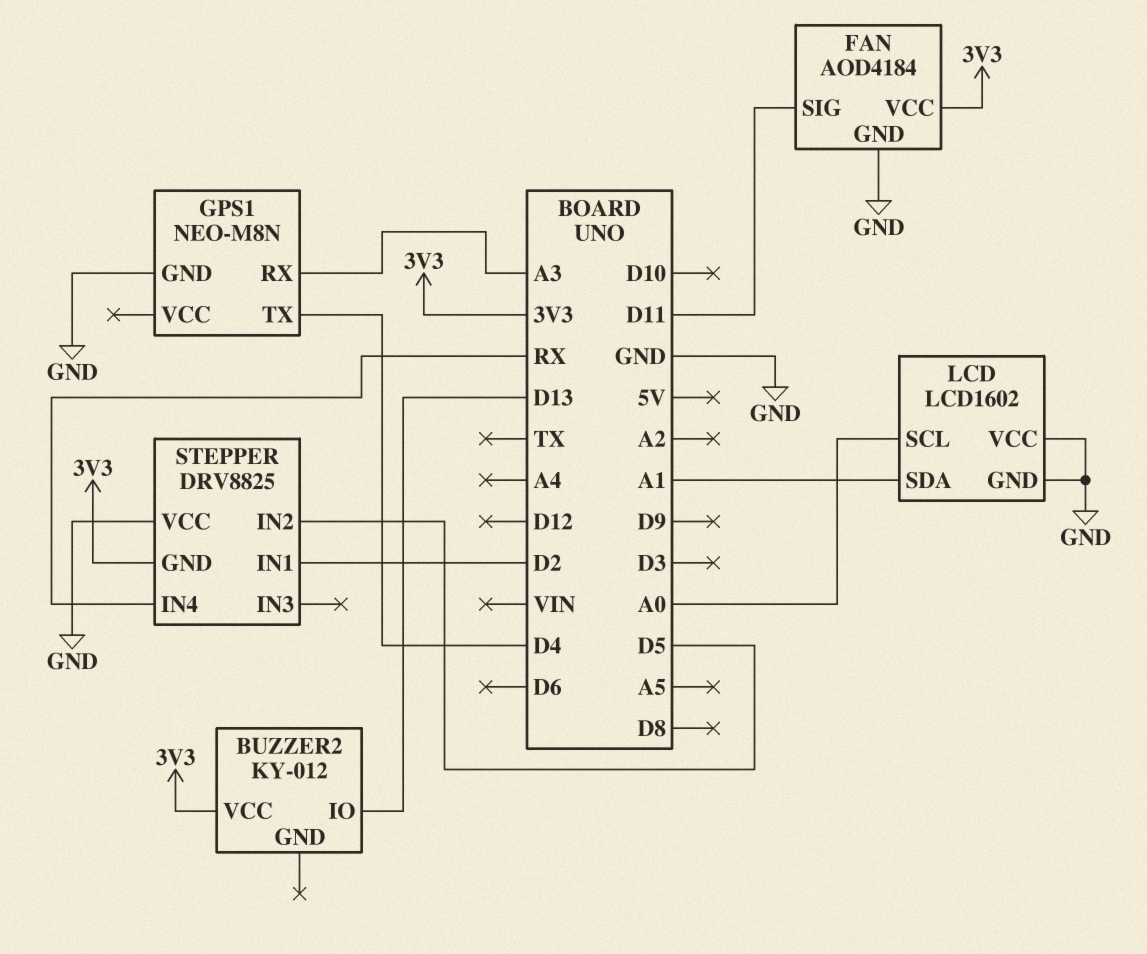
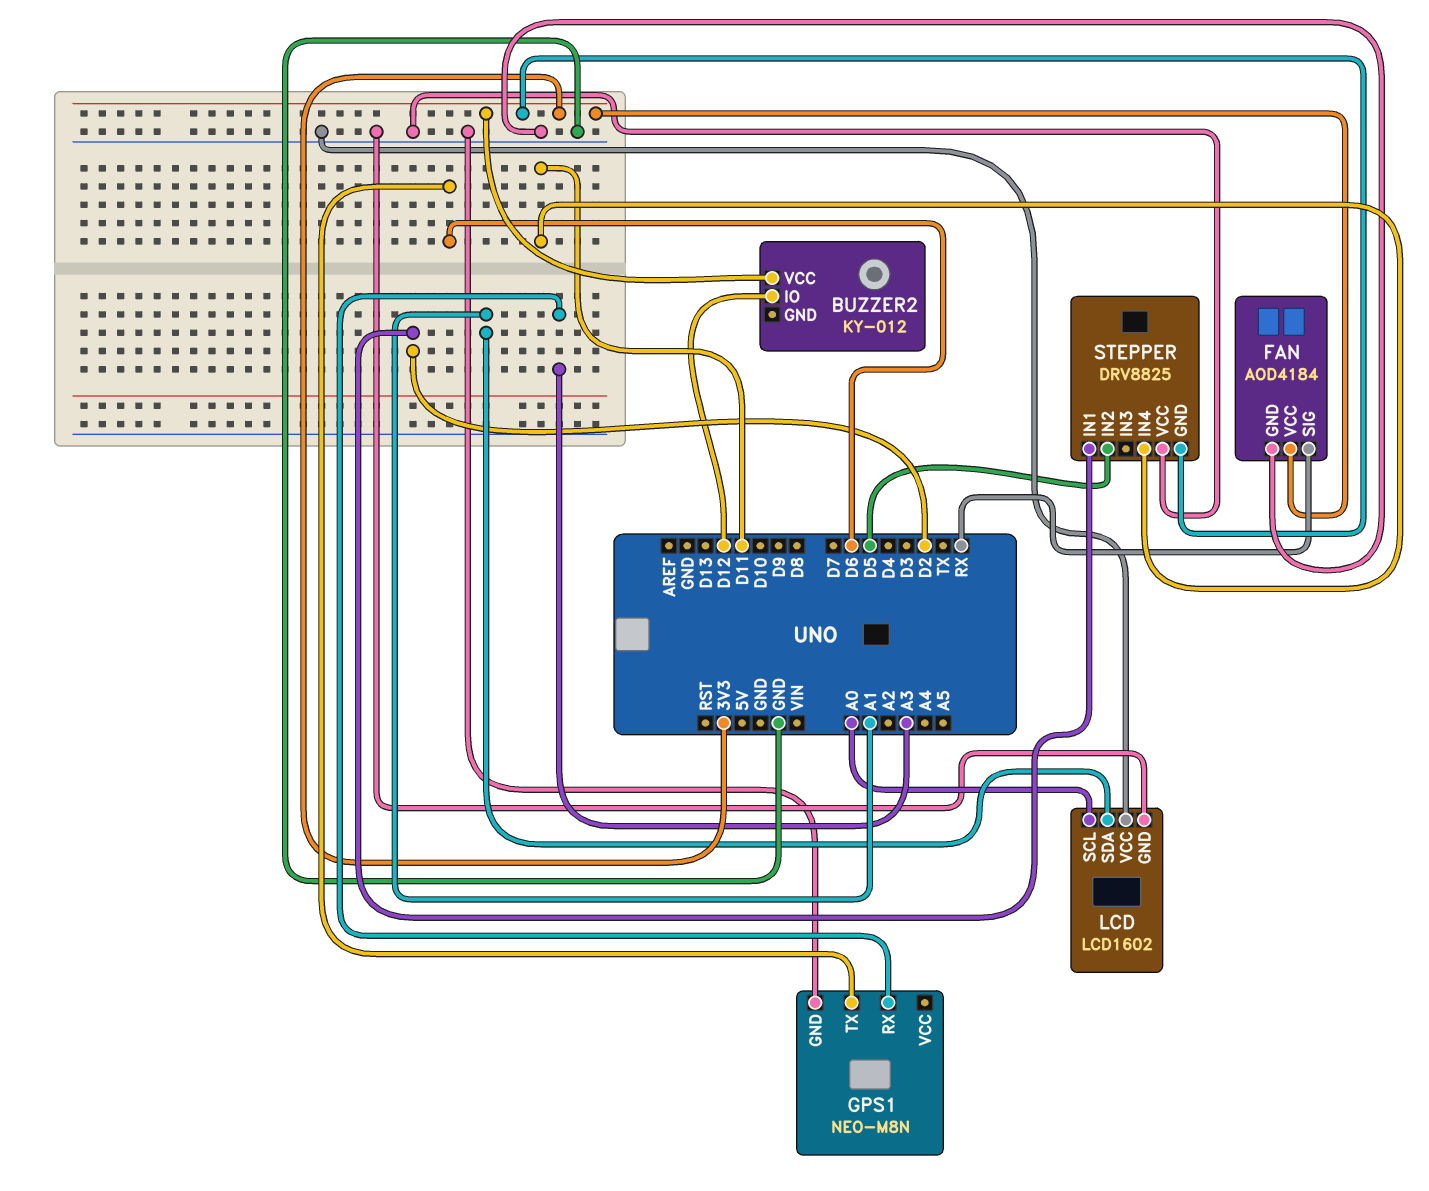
BUZZER2 pin IO: D13 -> D12
FAN pin SIG: D11 -> RX
GPS1 pin TX: D4 -> D6
STEPPER pin IN4: RX -> D11

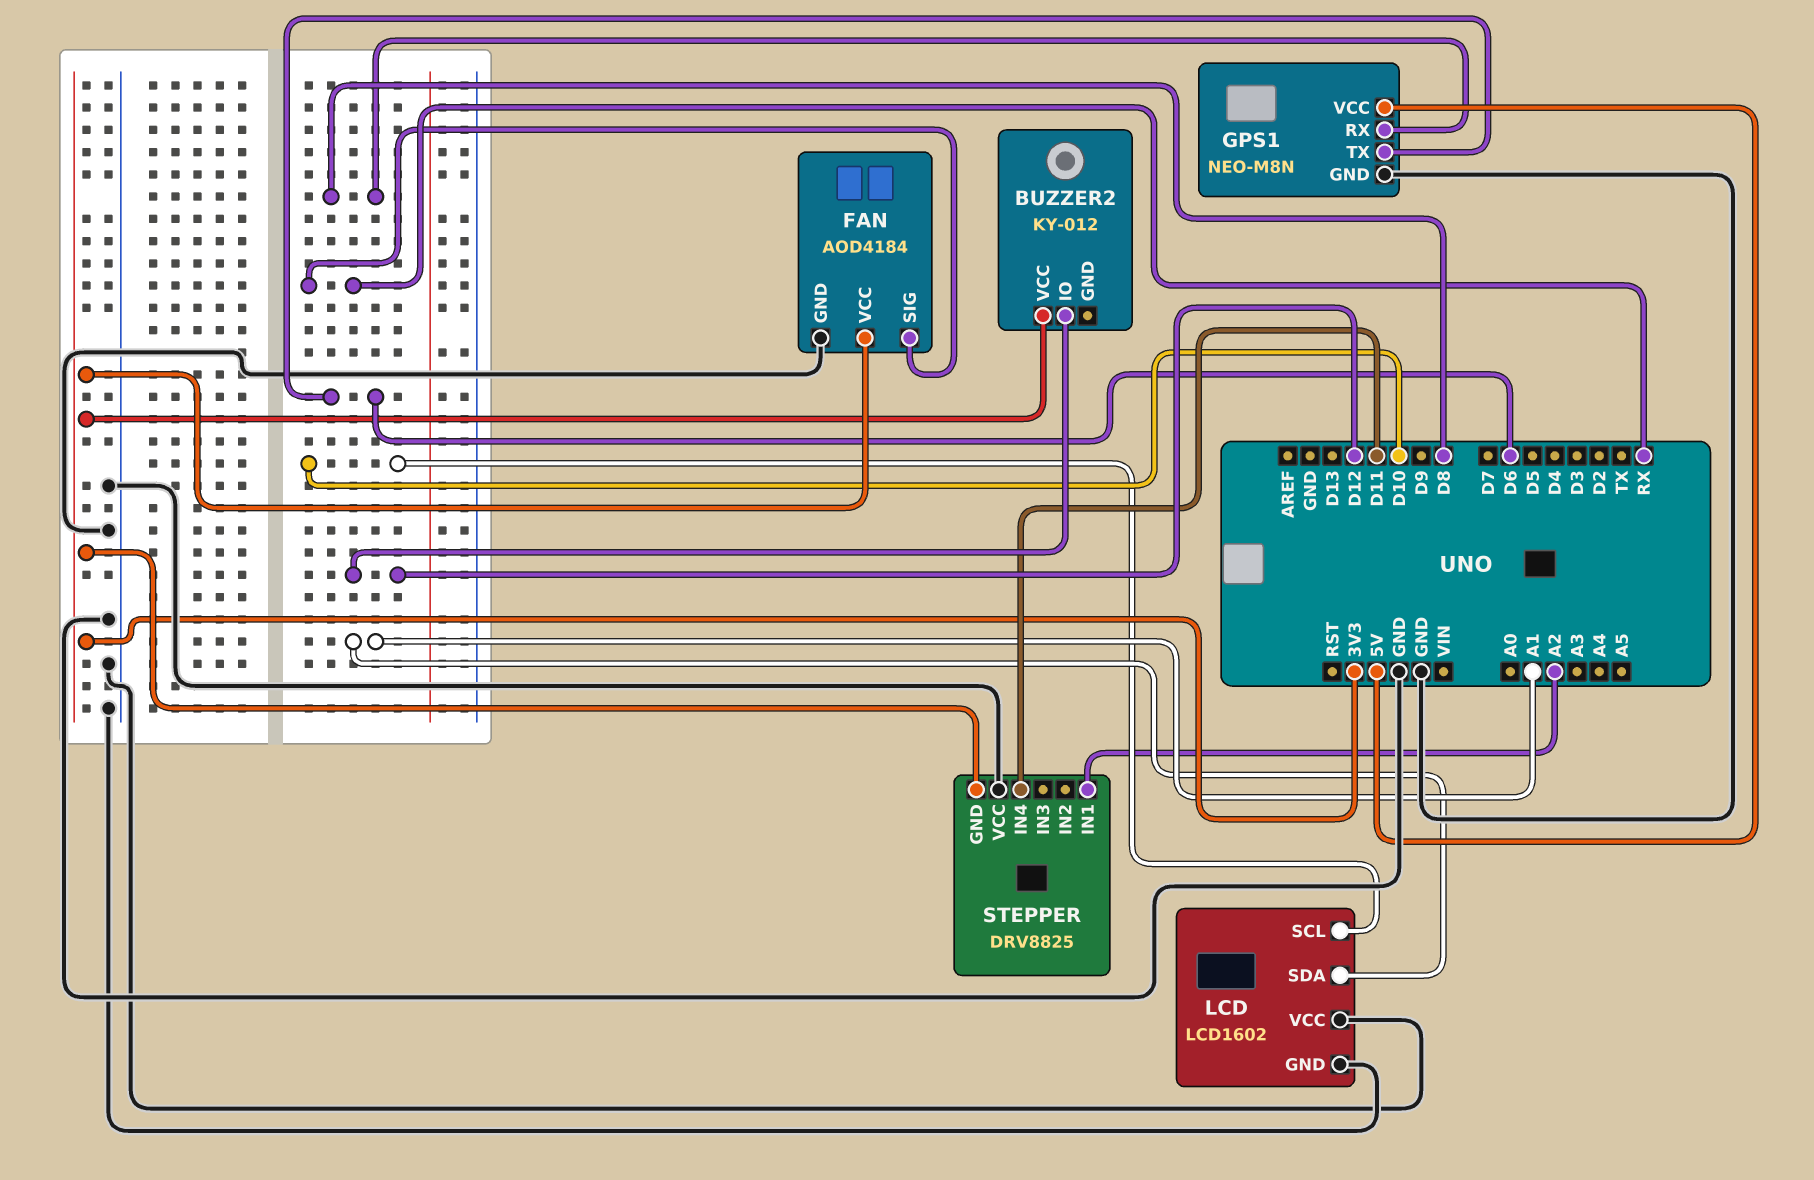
GPS1 pin RX: A3 -> D8
GPS1 pin VCC: none -> 5V
LCD pin SCL: A0 -> D10
STEPPER pin IN1: D2 -> A2
STEPPER pin IN2: D5 -> none

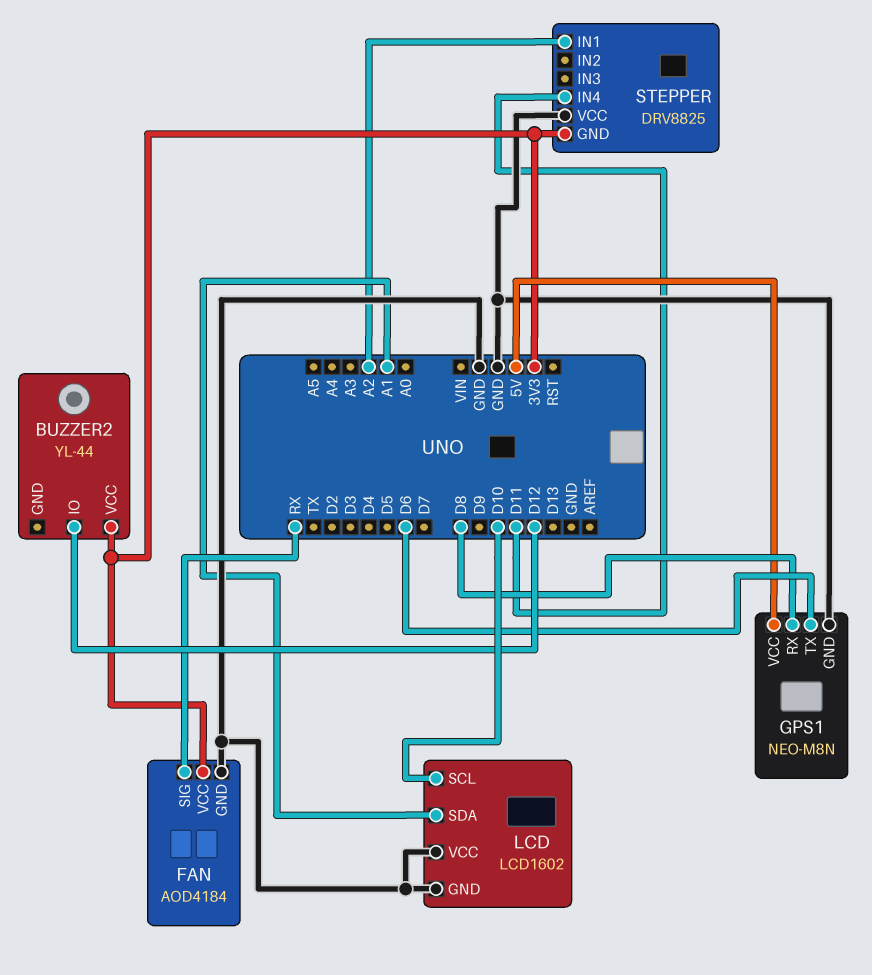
BUZZER2: KY-012 -> YL-44

